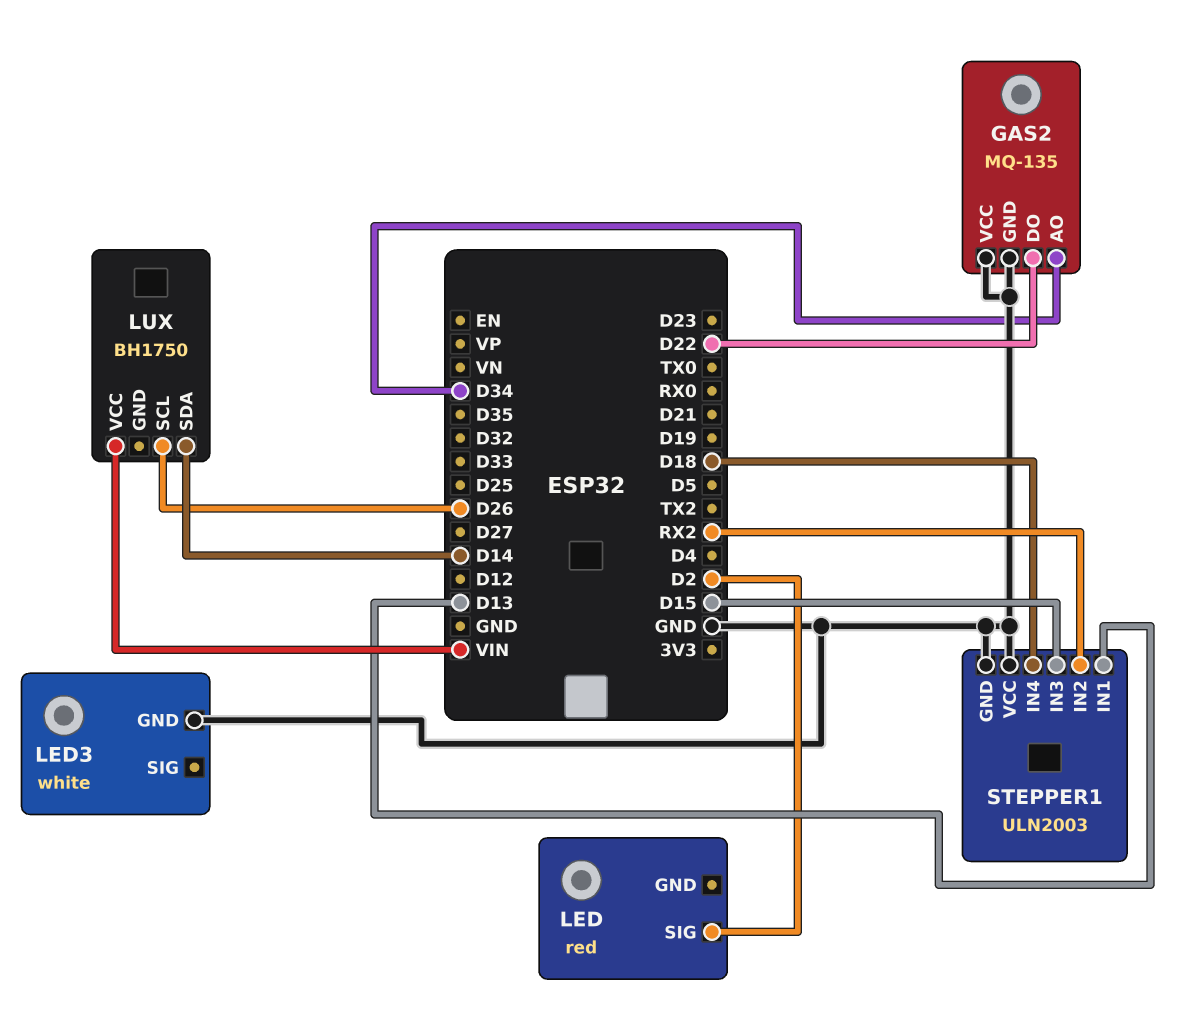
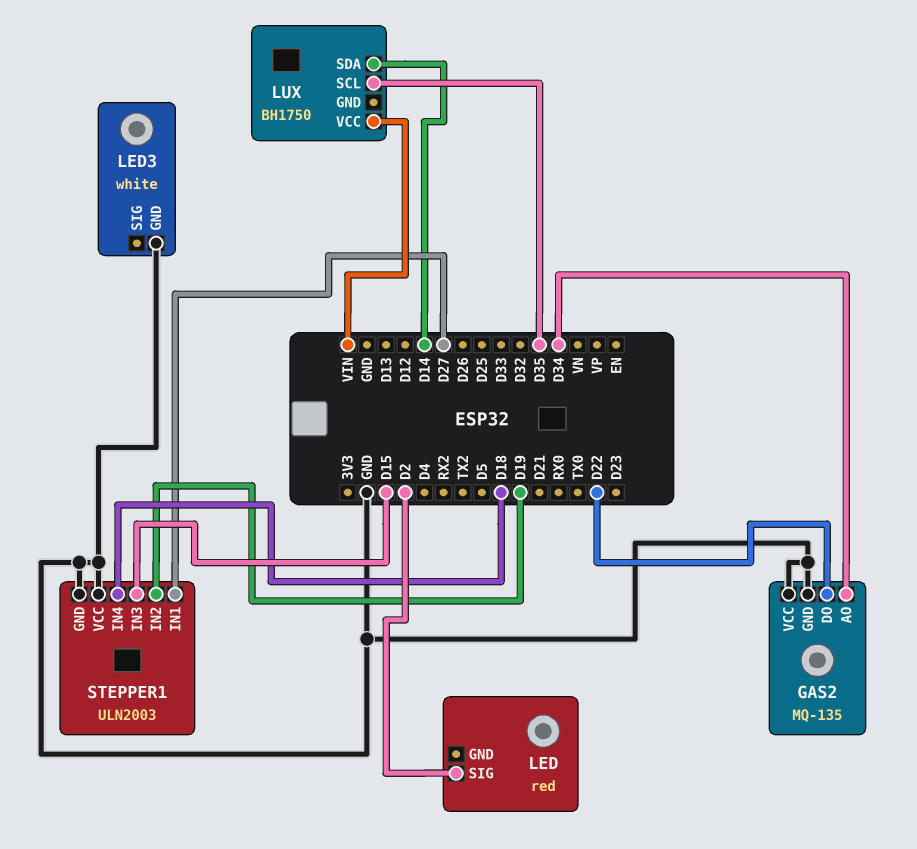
LUX pin SCL: D26 -> D35
STEPPER1 pin IN1: D13 -> D27
STEPPER1 pin IN2: RX2 -> D19

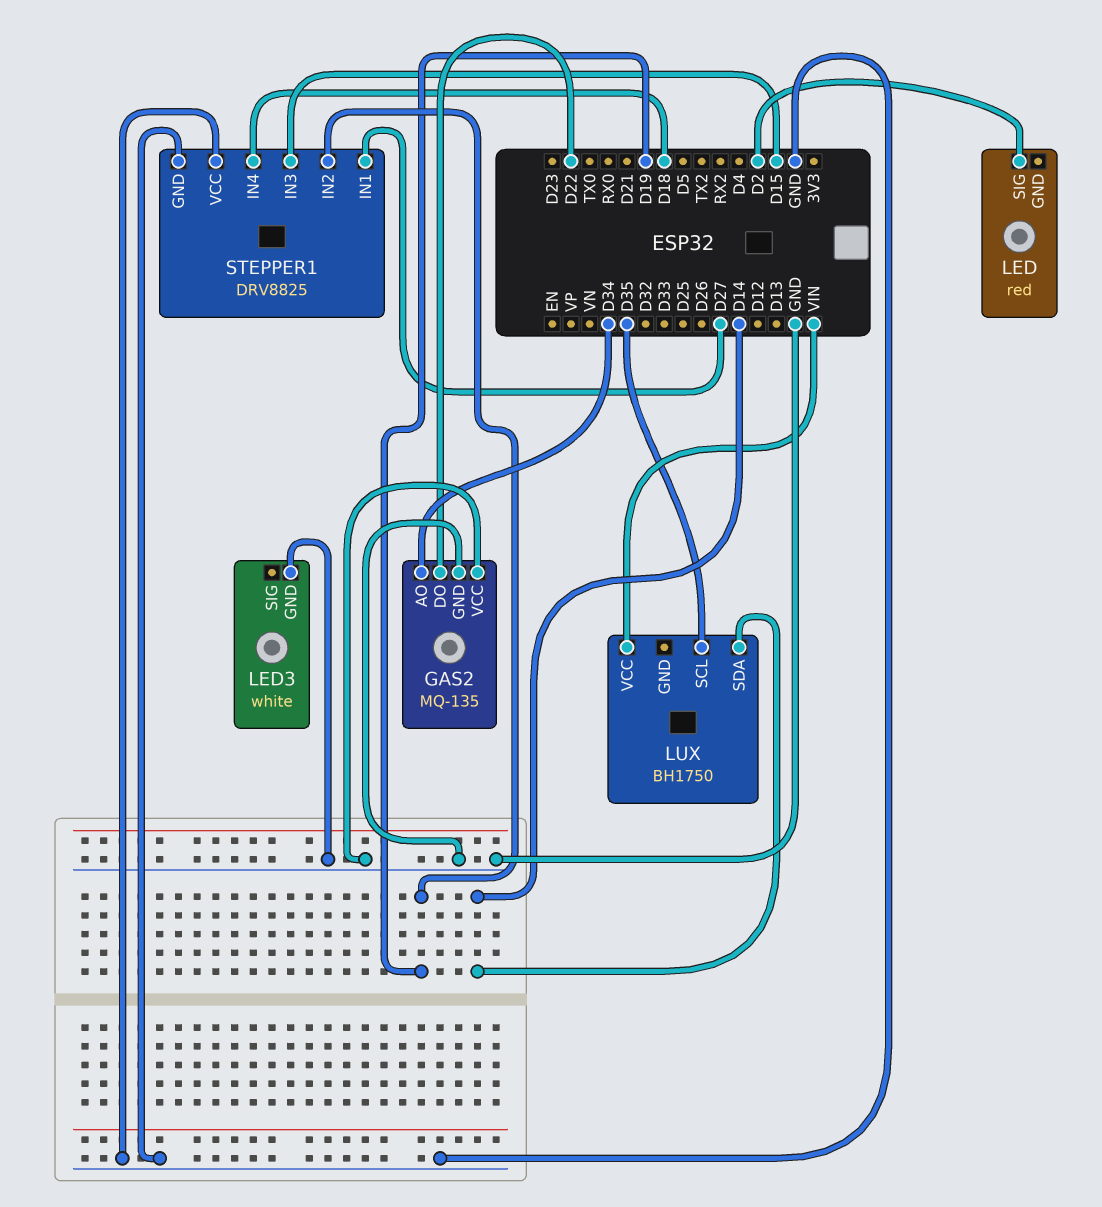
STEPPER1: ULN2003 -> DRV8825

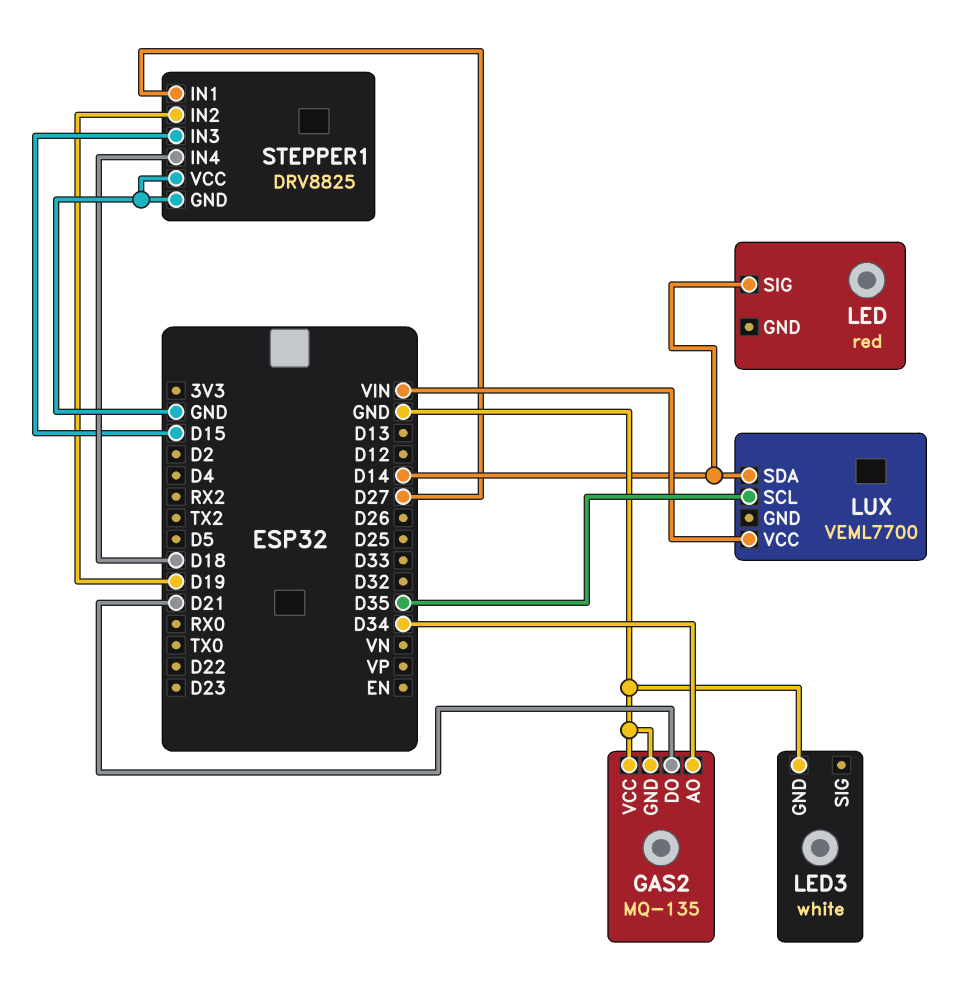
GAS2 pin DO: D22 -> D21
LED pin SIG: D2 -> D14
LUX: BH1750 -> VEML7700

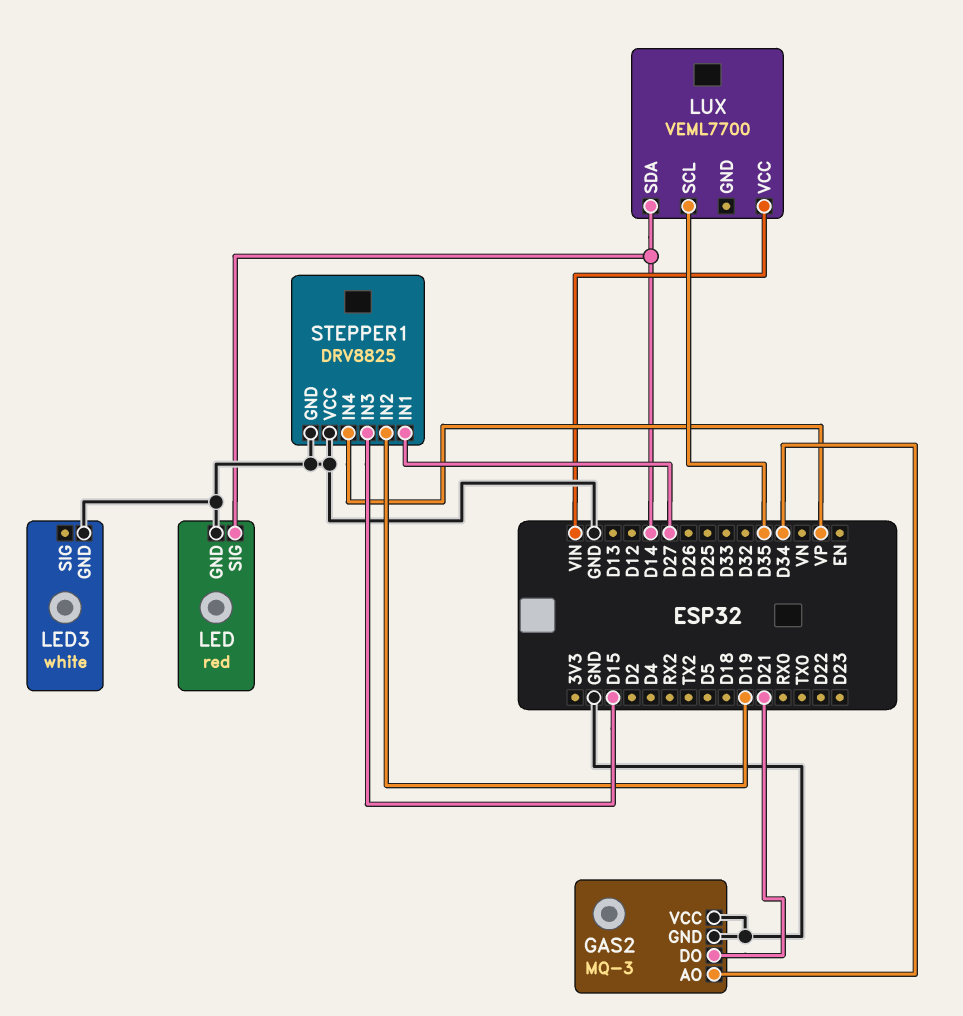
GAS2: MQ-135 -> MQ-3
LED pin GND: none -> GND
STEPPER1 pin IN4: D18 -> VP

